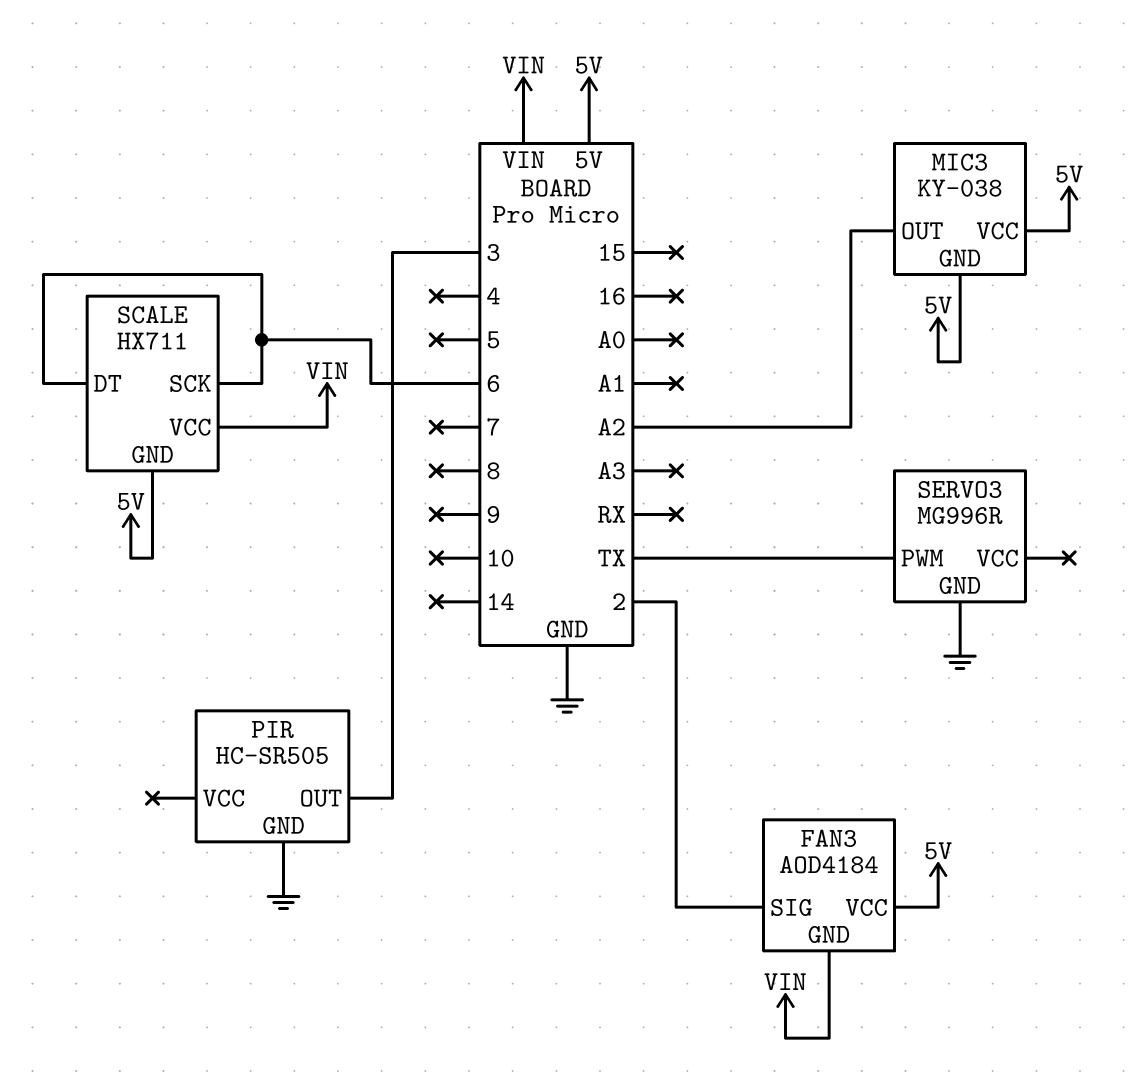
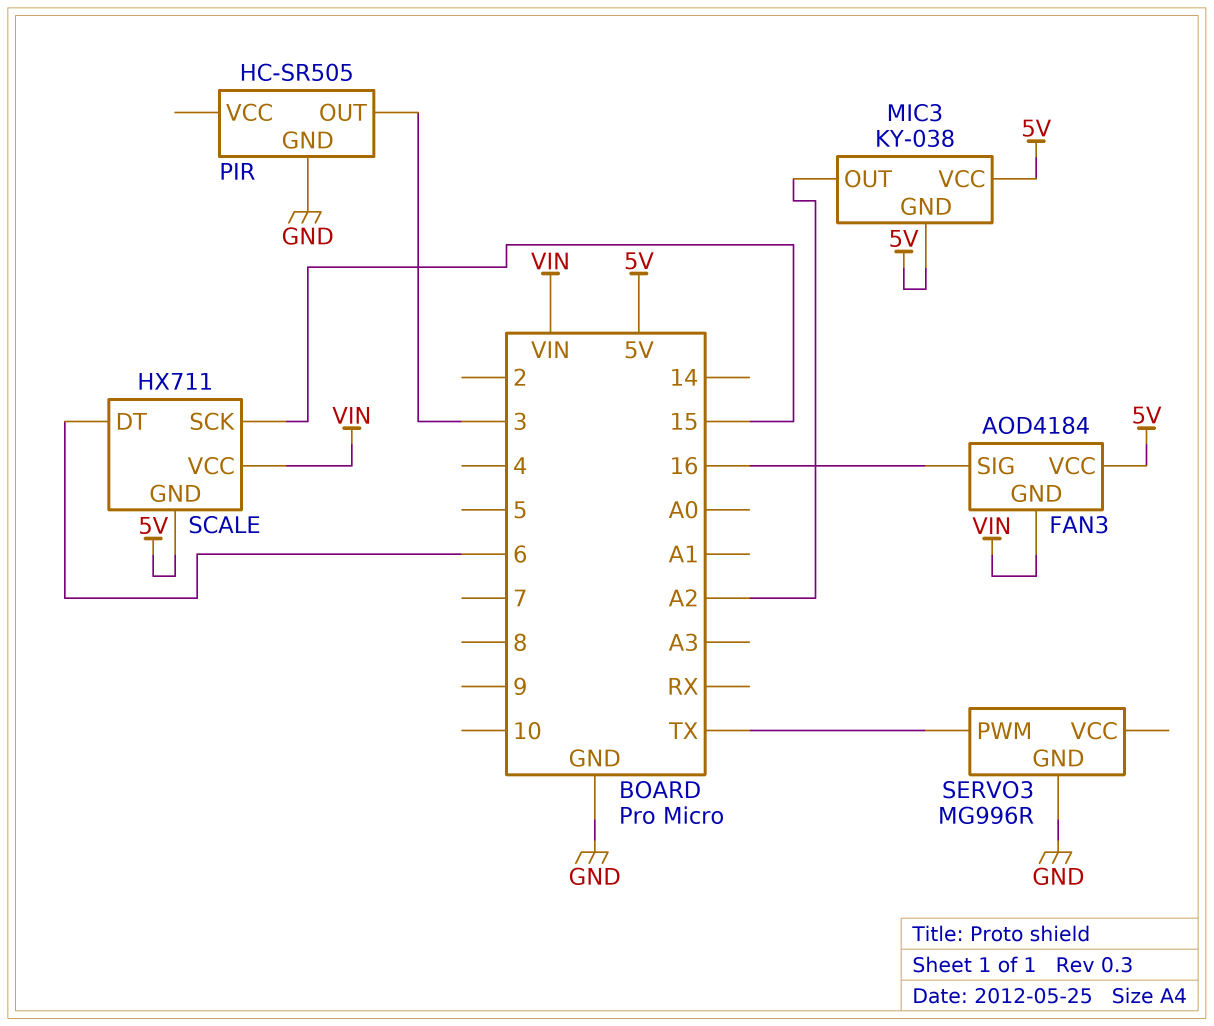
FAN3 pin SIG: 2 -> 16
SCALE pin SCK: 6 -> 15

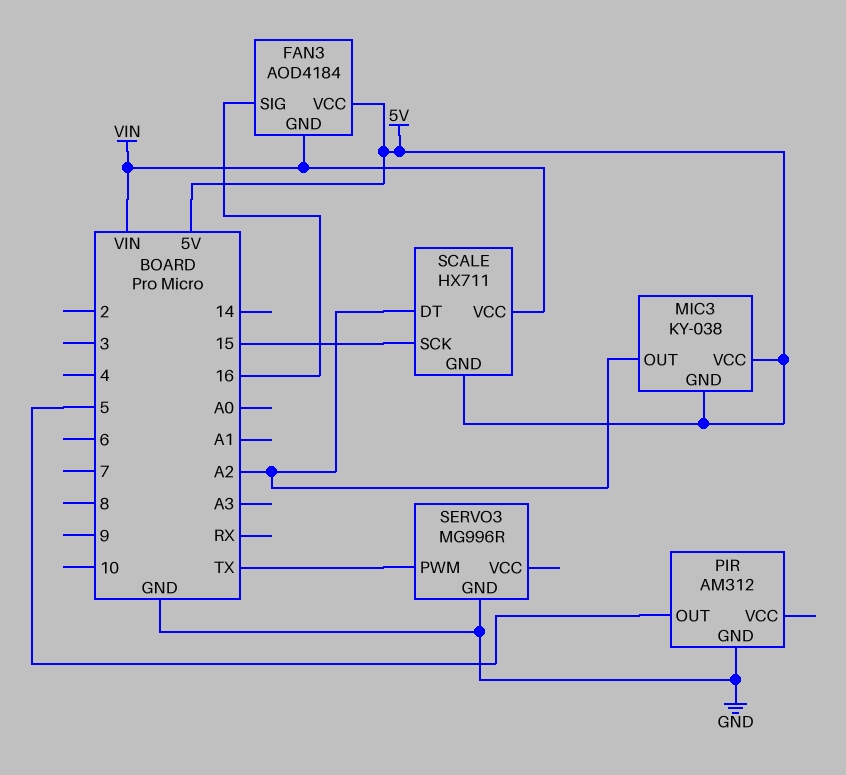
PIR: HC-SR505 -> AM312
PIR pin OUT: 3 -> 5
SCALE pin DT: 6 -> A2

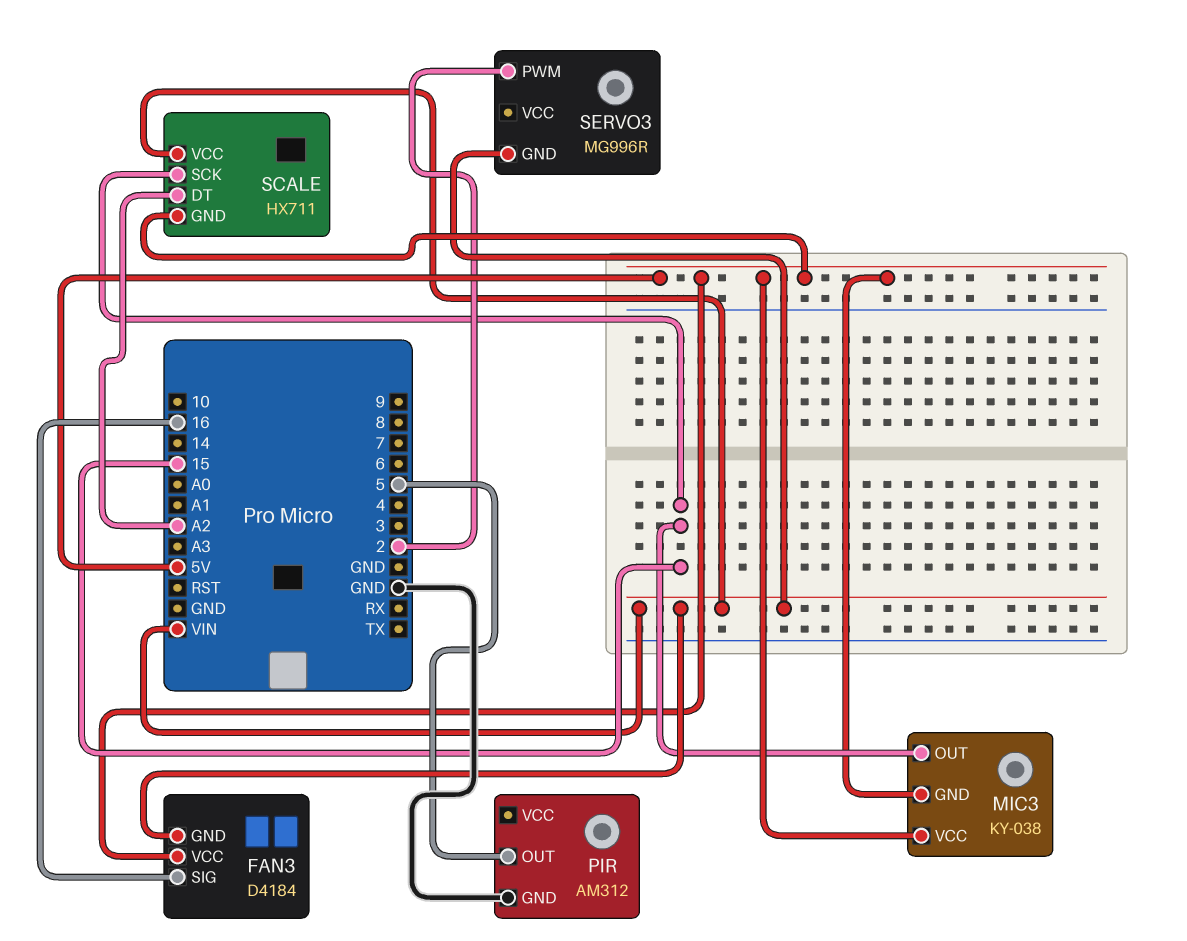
FAN3: AOD4184 -> D4184
MIC3 pin OUT: A2 -> 15
SERVO3 pin GND: GND -> VIN
SERVO3 pin PWM: TX -> 2

